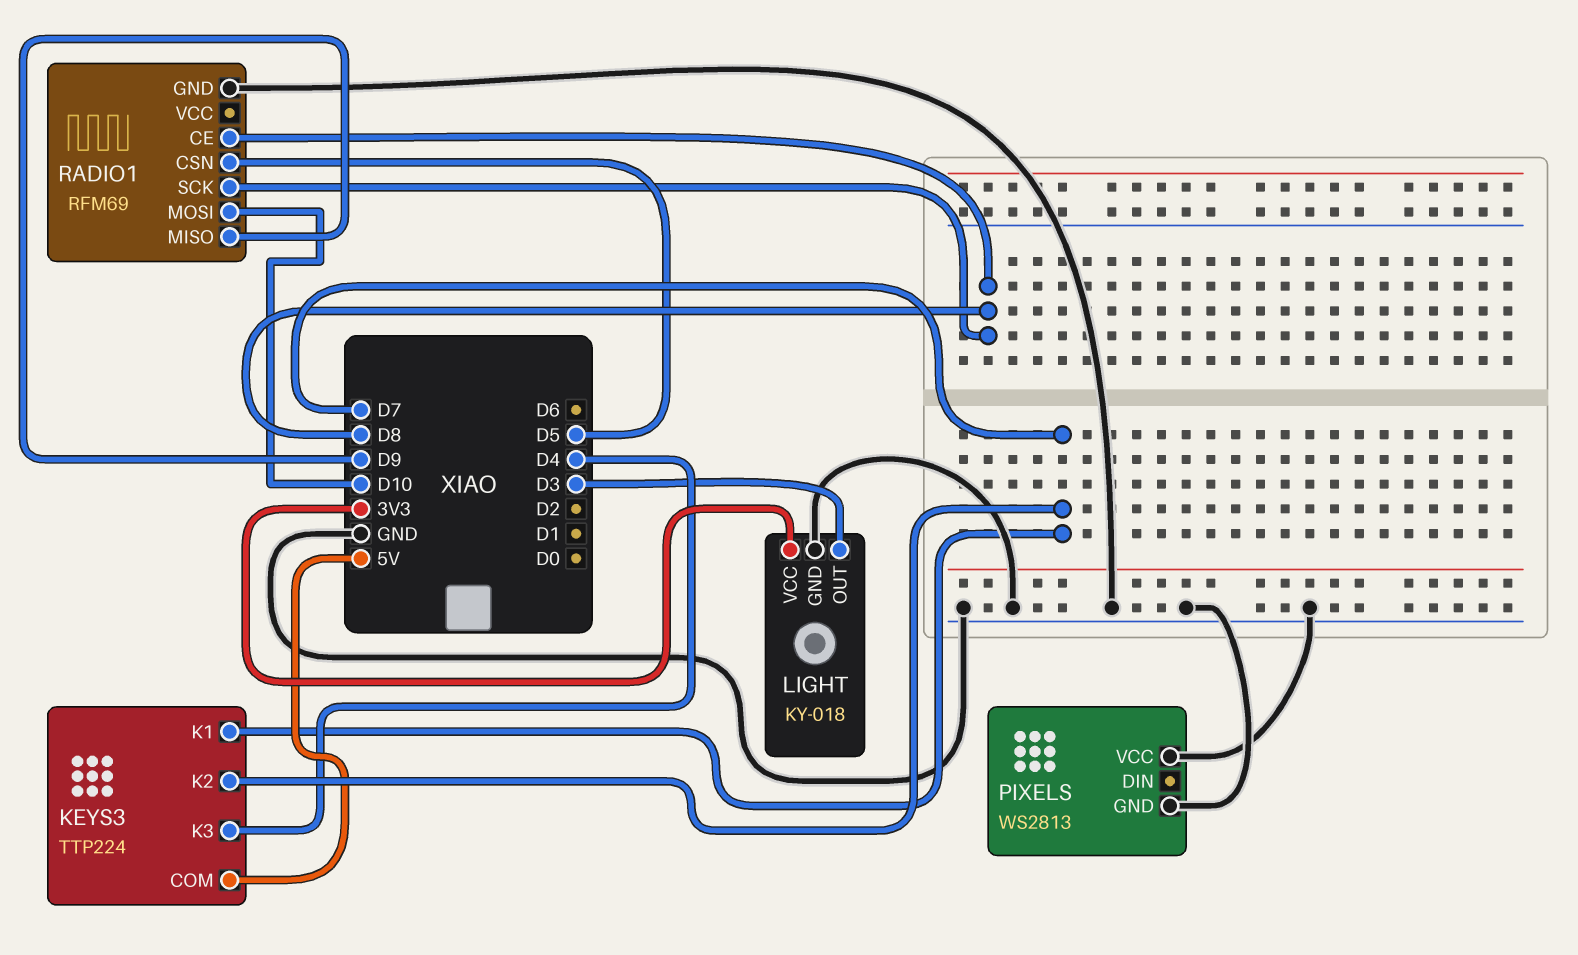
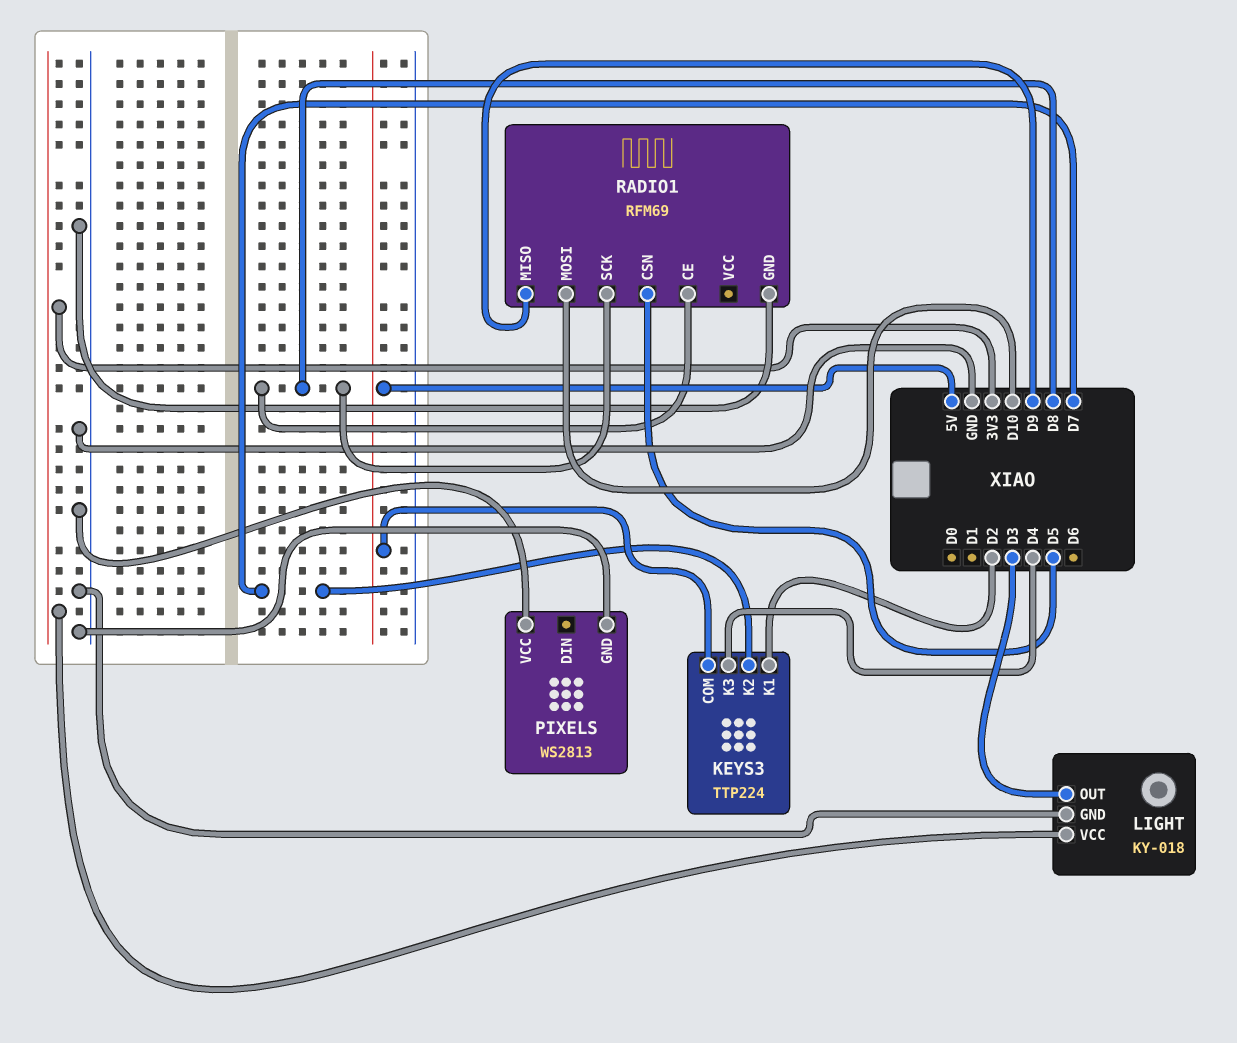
KEYS3 pin K1: D7 -> D2

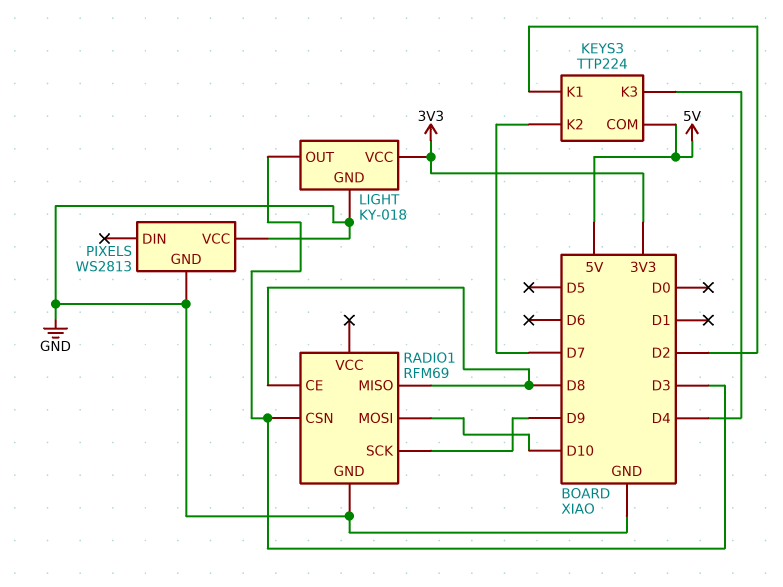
RADIO1 pin CSN: D5 -> D3
RADIO1 pin MISO: D9 -> D8
RADIO1 pin SCK: D8 -> D9

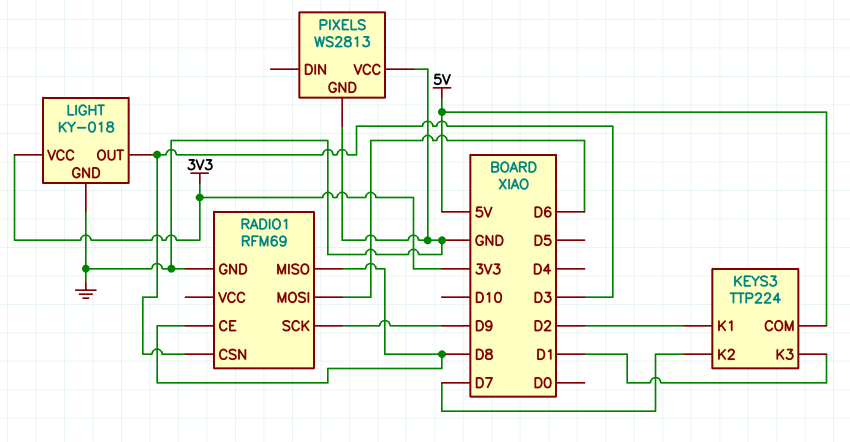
KEYS3 pin K3: D4 -> D1
RADIO1 pin MOSI: D10 -> D6

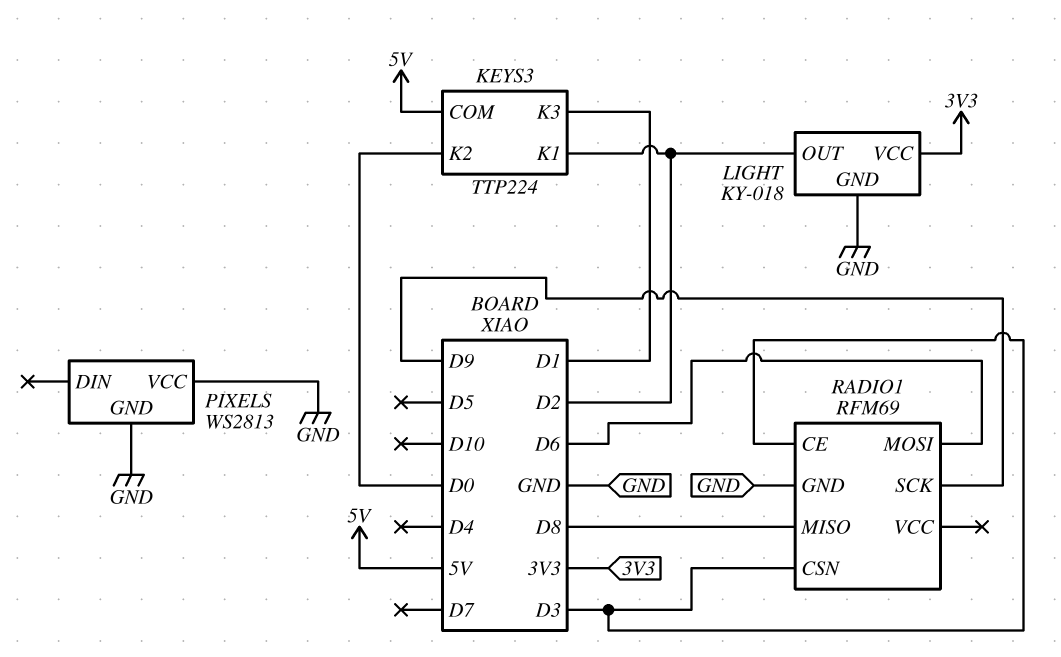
KEYS3 pin K2: D7 -> D0
LIGHT pin OUT: D3 -> D2
RADIO1 pin CE: D8 -> D3

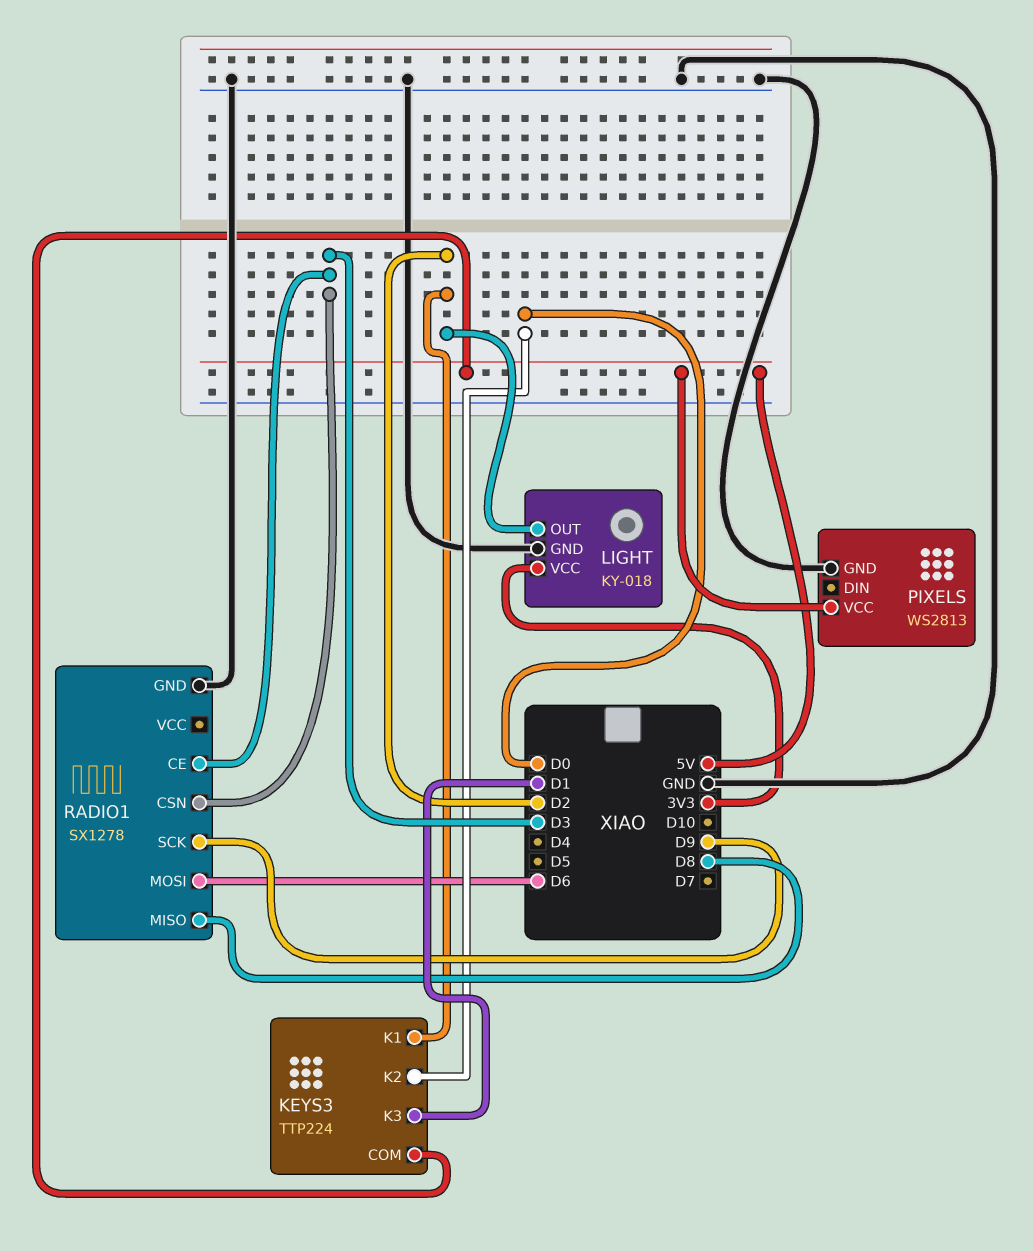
PIXELS pin VCC: GND -> 5V
RADIO1: RFM69 -> SX1278

